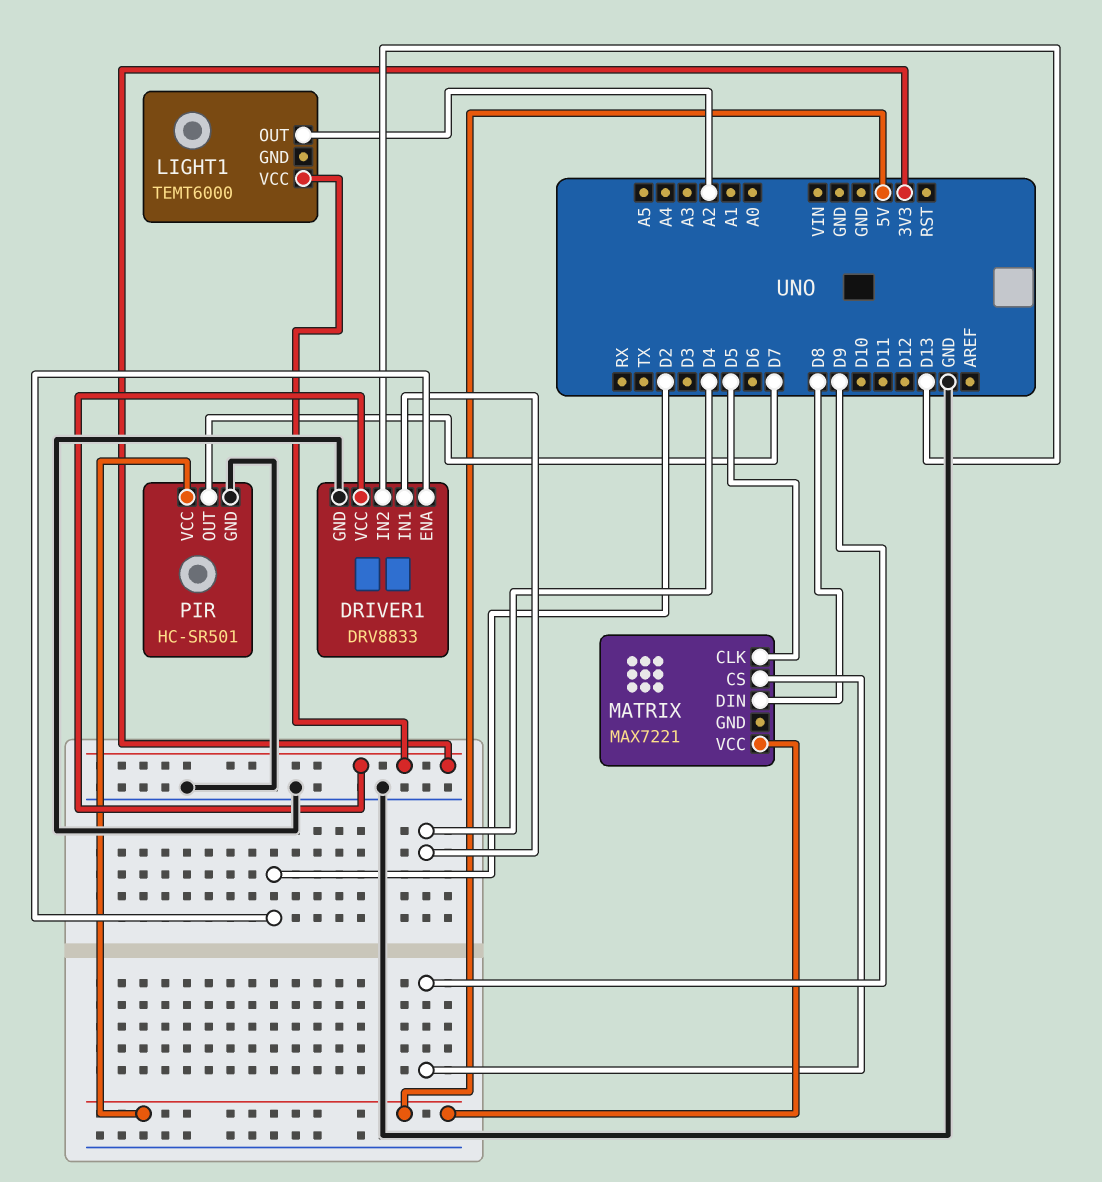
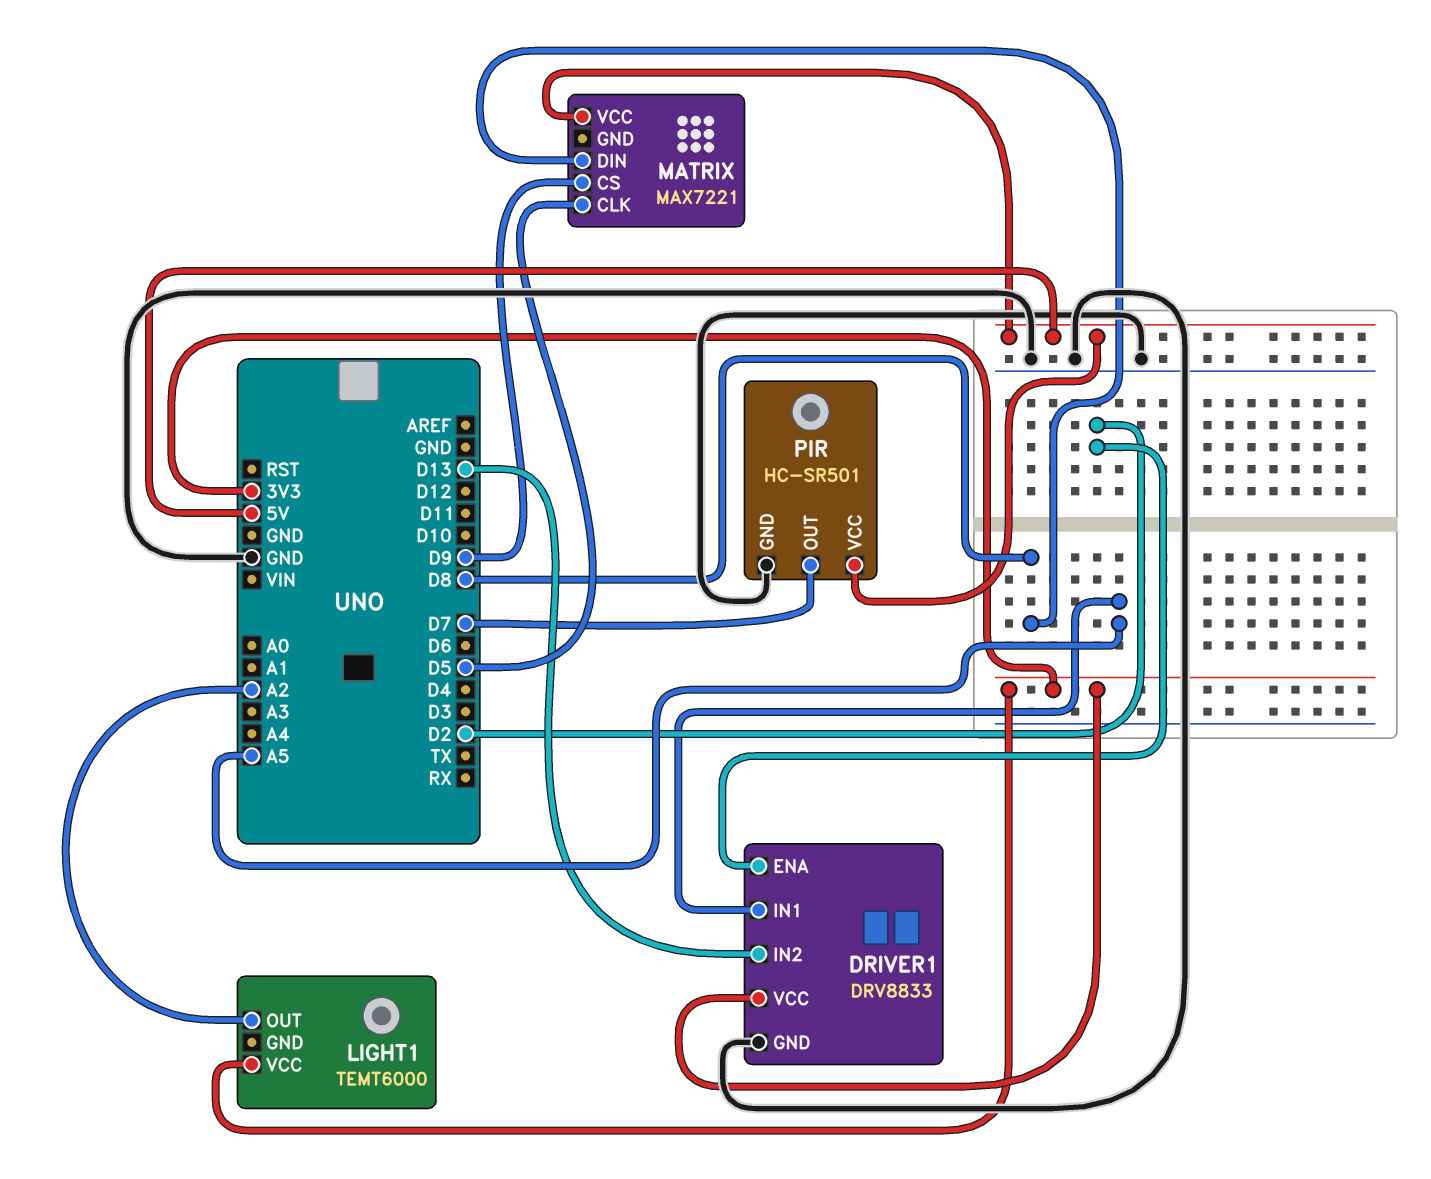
DRIVER1 pin IN1: D4 -> A5

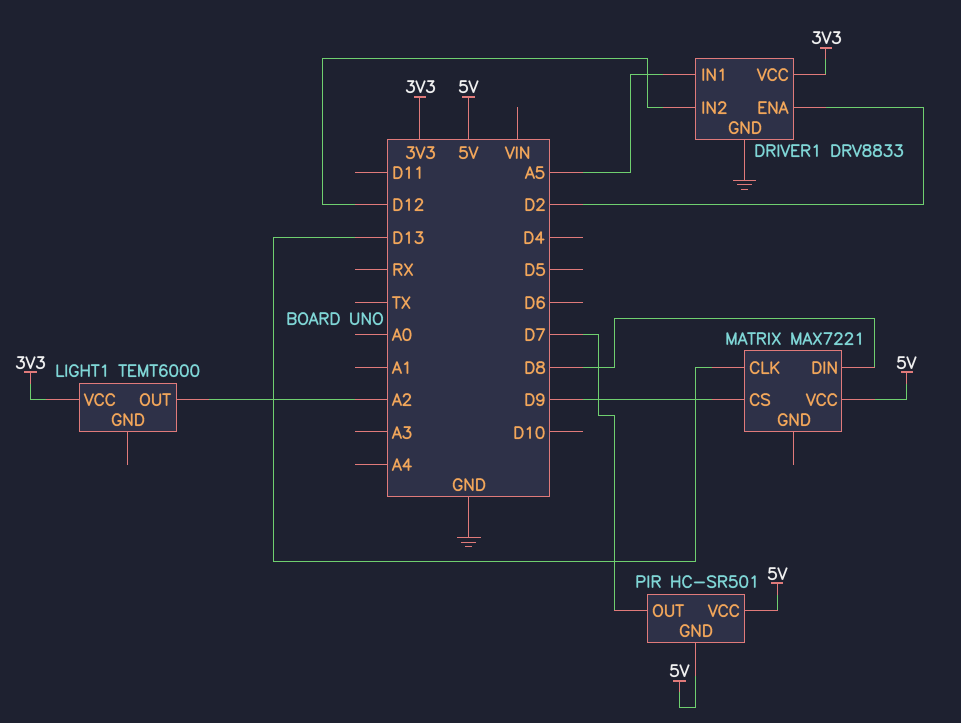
DRIVER1 pin IN2: D13 -> D12
MATRIX pin CLK: D5 -> D13
PIR pin GND: GND -> 5V

